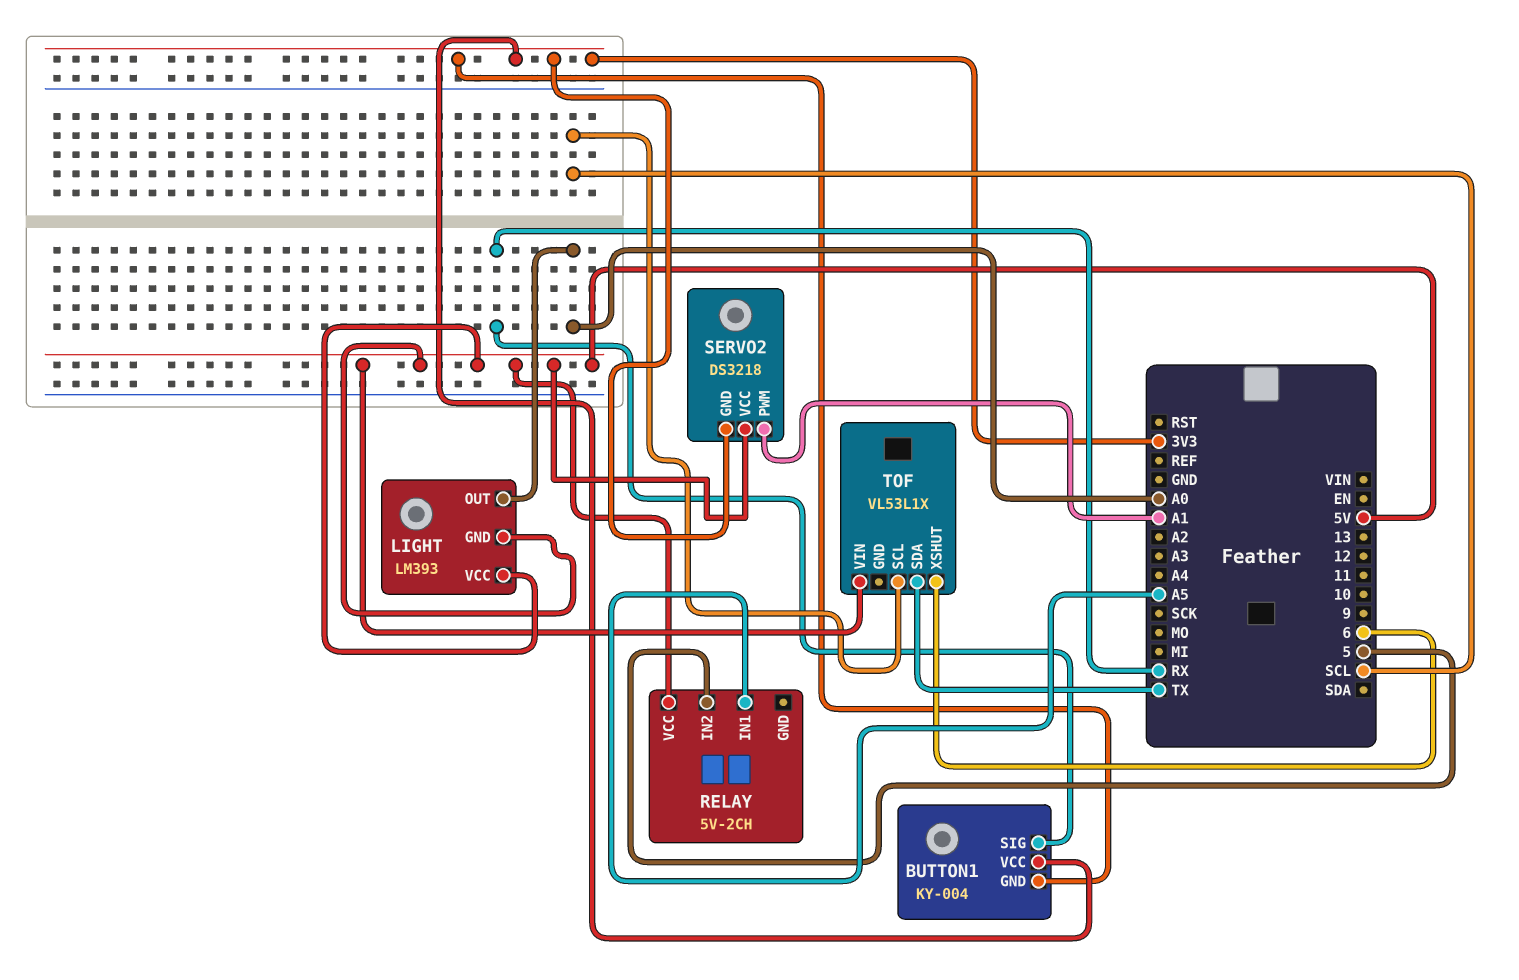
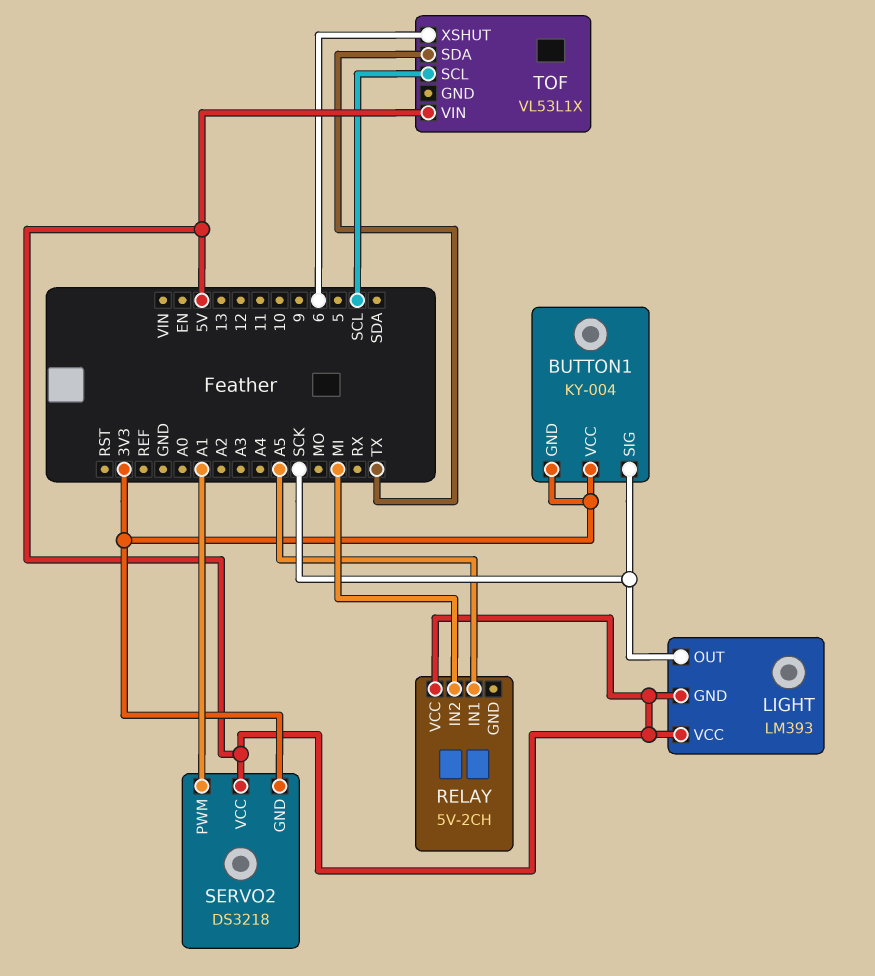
BUTTON1 pin SIG: RX -> SCK
LIGHT pin OUT: A0 -> SCK
RELAY pin IN2: 5 -> MI

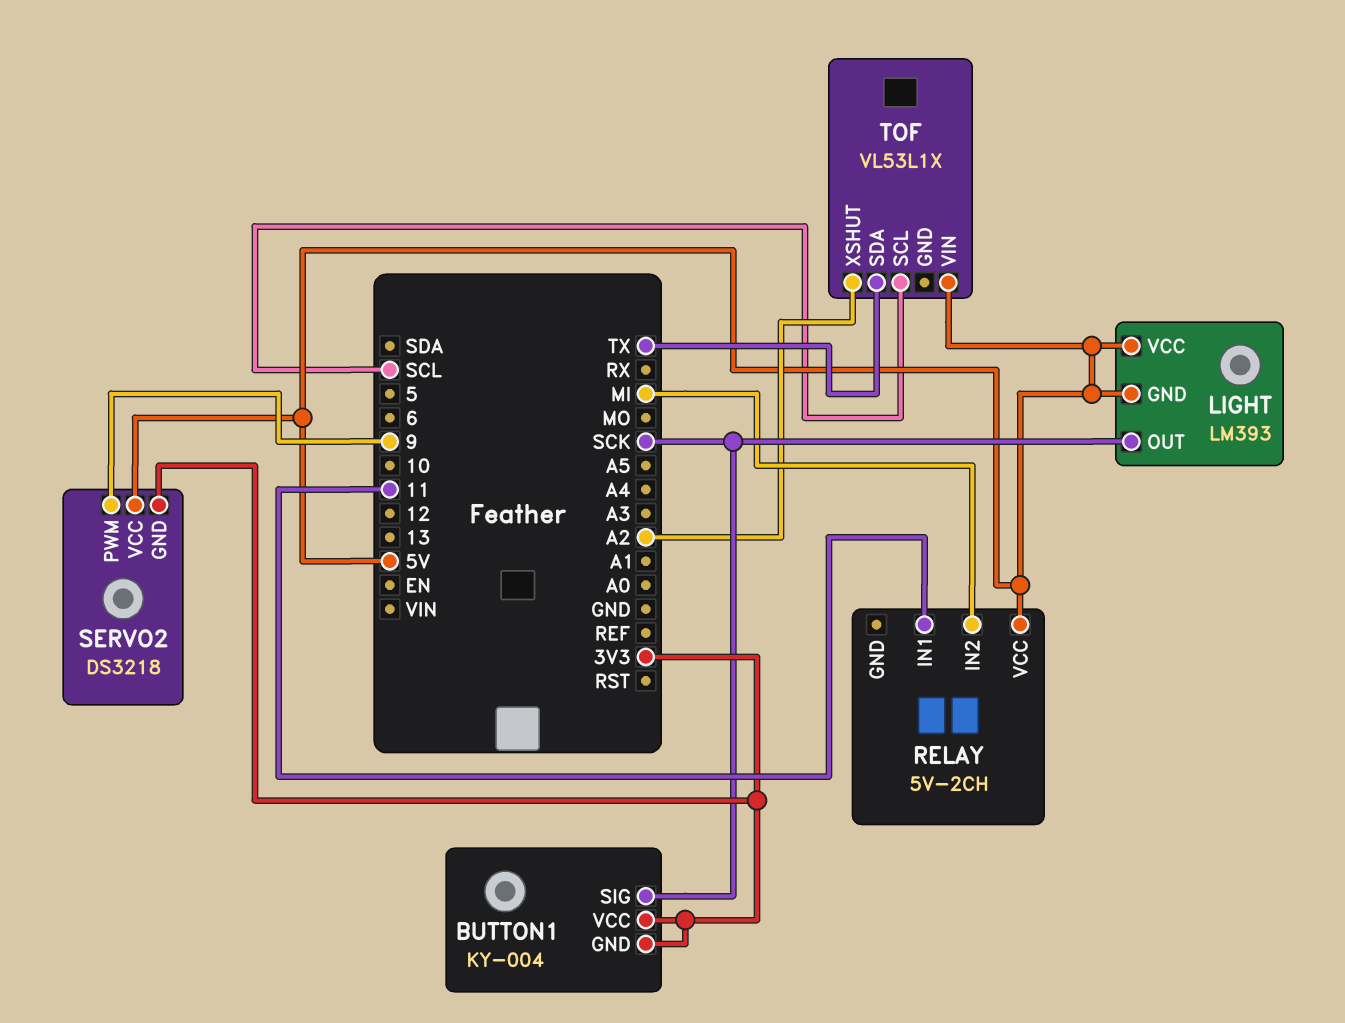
RELAY pin IN1: A5 -> 11
SERVO2 pin PWM: A1 -> 9
TOF pin XSHUT: 6 -> A2

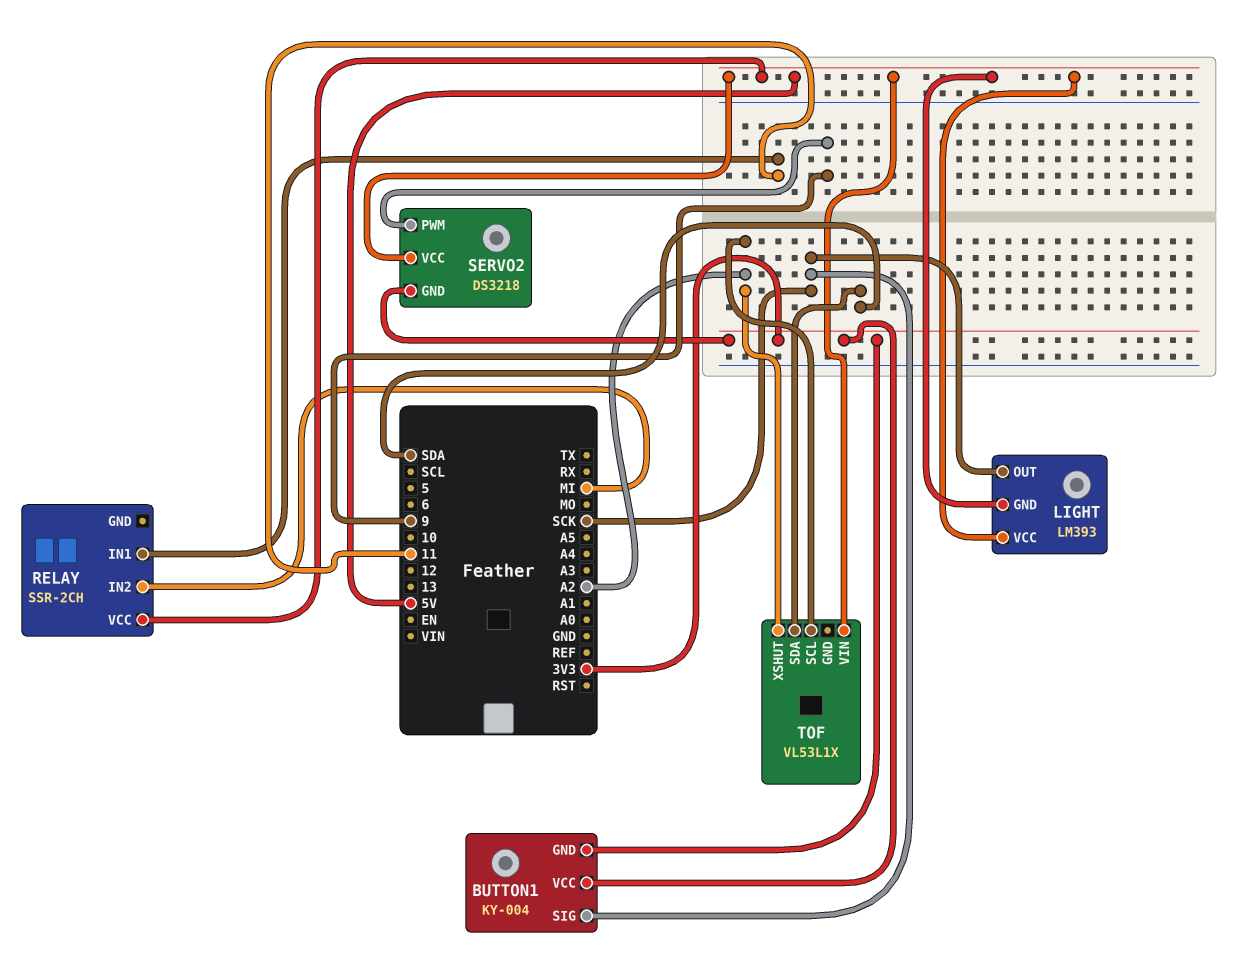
RELAY: 5V-2CH -> SSR-2CH
TOF pin SCL: SCL -> A2
TOF pin SDA: TX -> SDA

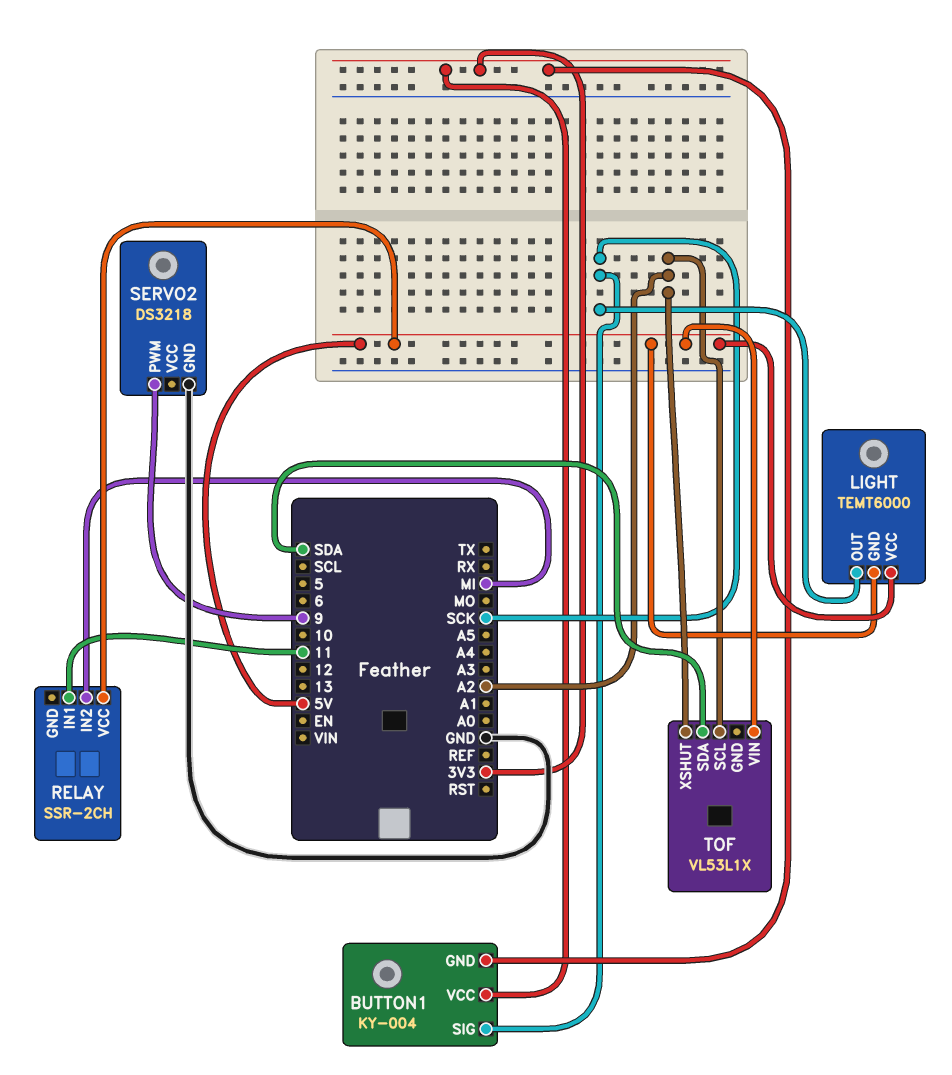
LIGHT: LM393 -> TEMT6000
SERVO2 pin GND: 3V3 -> GND
SERVO2 pin VCC: 5V -> none

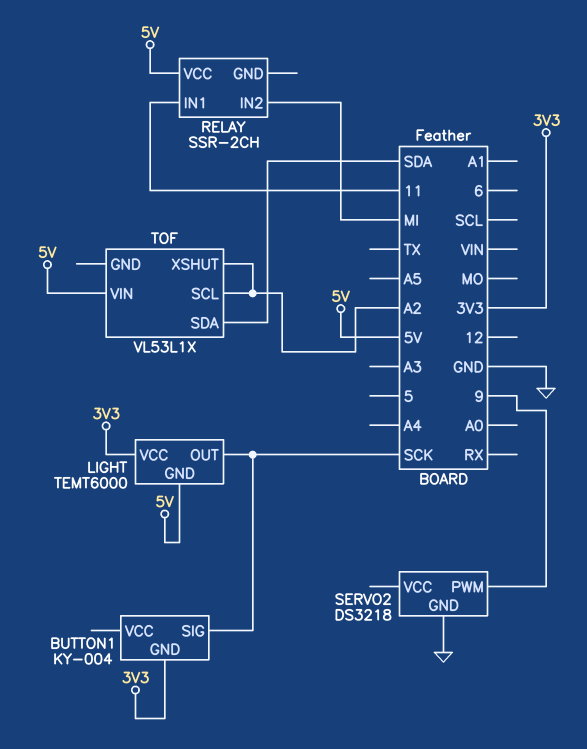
BUTTON1 pin VCC: 3V3 -> none
LIGHT pin VCC: 5V -> 3V3

